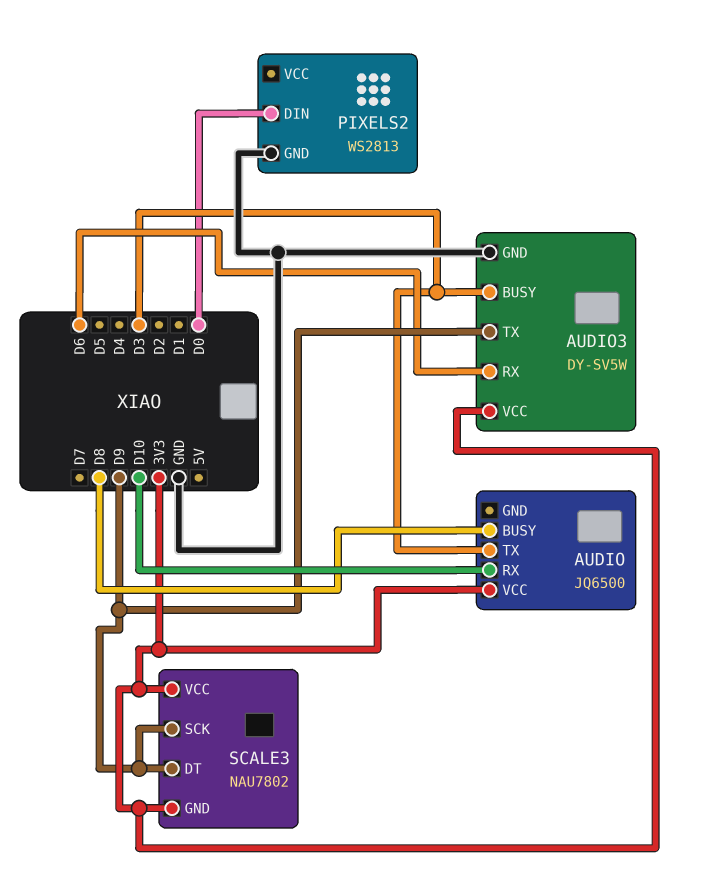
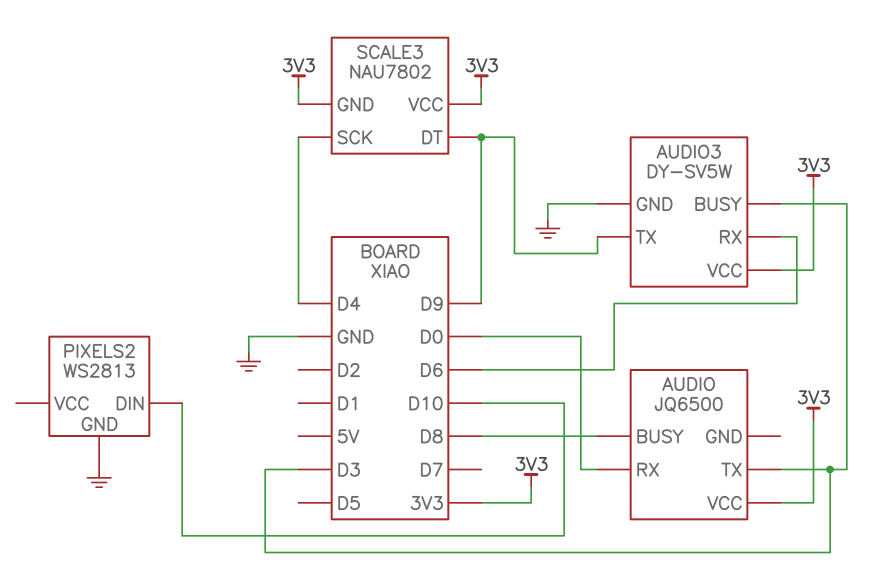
AUDIO pin RX: D10 -> D0
PIXELS2 pin DIN: D0 -> D10
SCALE3 pin SCK: D9 -> D4

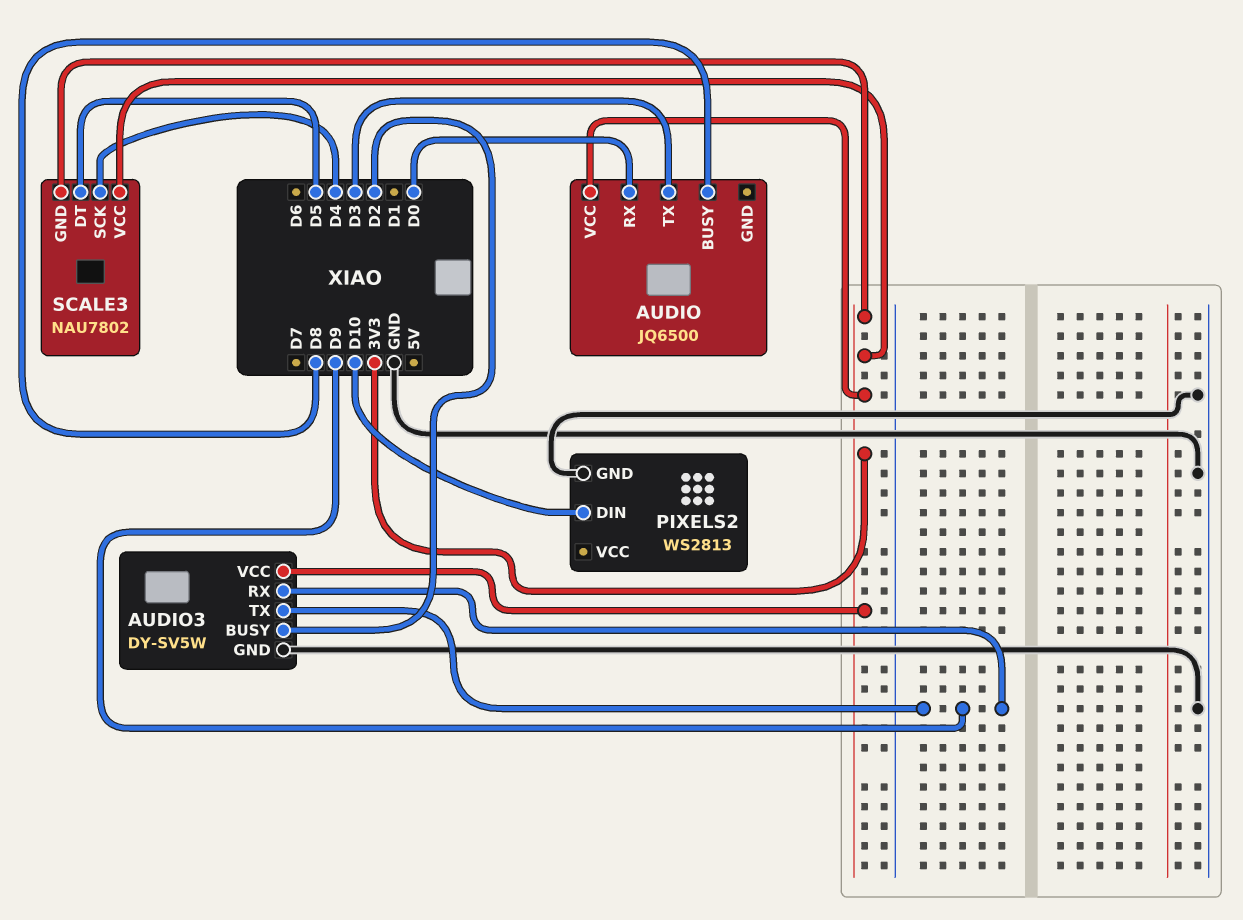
AUDIO3 pin BUSY: D3 -> D2
AUDIO3 pin RX: D6 -> D9
SCALE3 pin DT: D9 -> D5

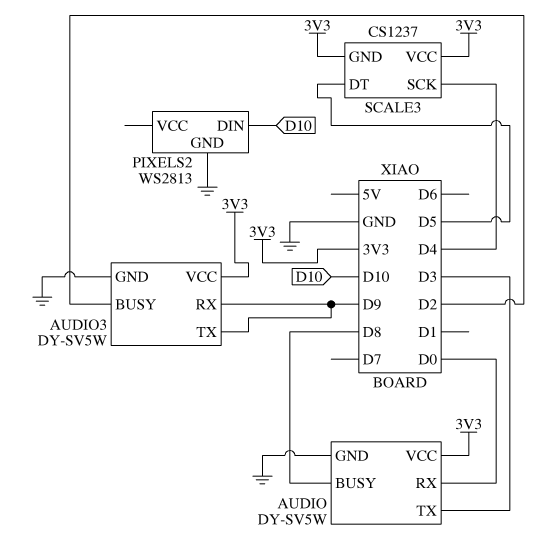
AUDIO: JQ6500 -> DY-SV5W
AUDIO pin GND: none -> GND
SCALE3: NAU7802 -> CS1237

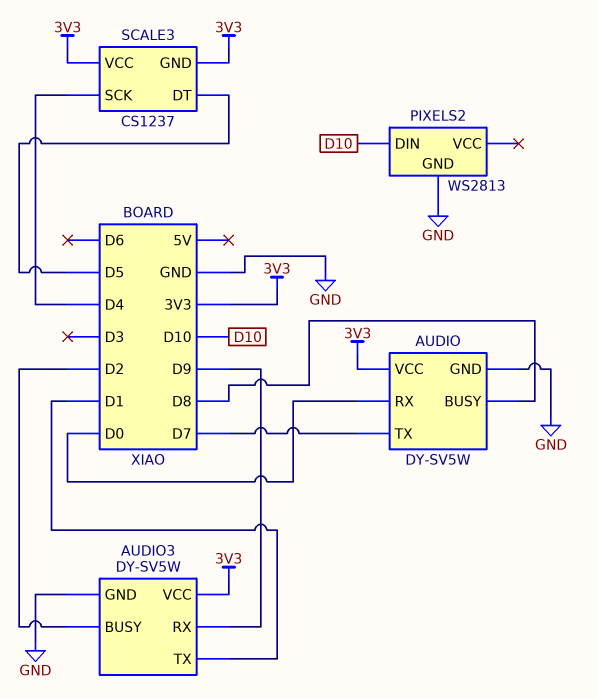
AUDIO pin TX: D3 -> D7
AUDIO3 pin TX: D9 -> D1

